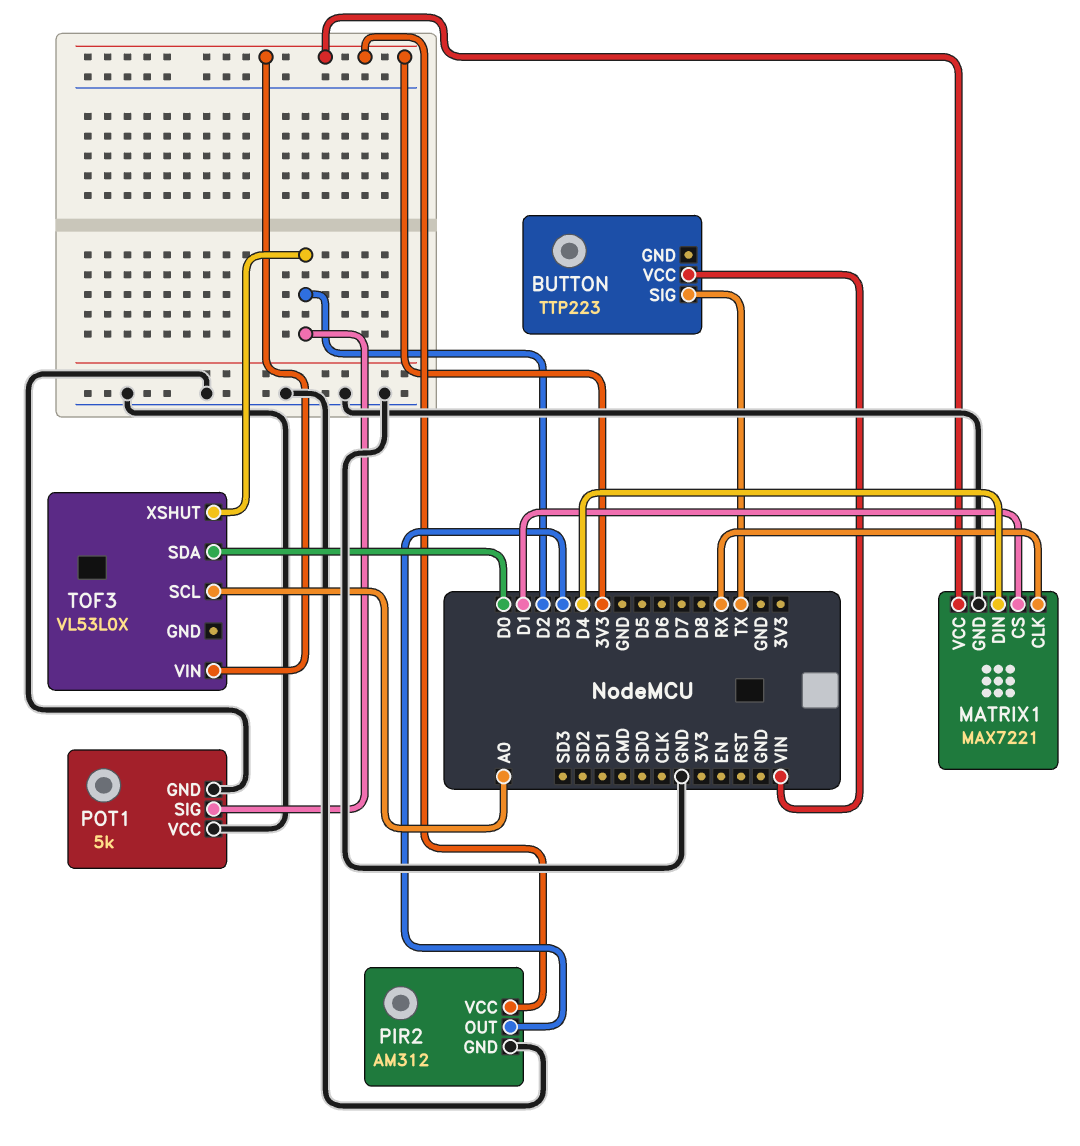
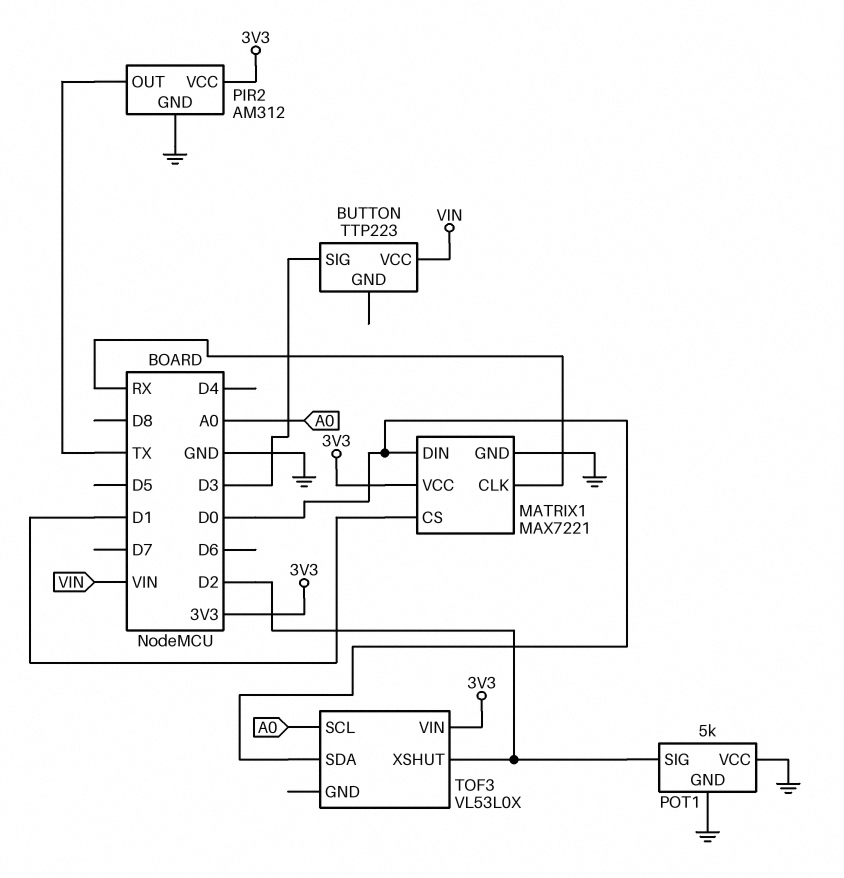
BUTTON pin SIG: TX -> D3
MATRIX1 pin DIN: D4 -> D0
PIR2 pin OUT: D3 -> TX

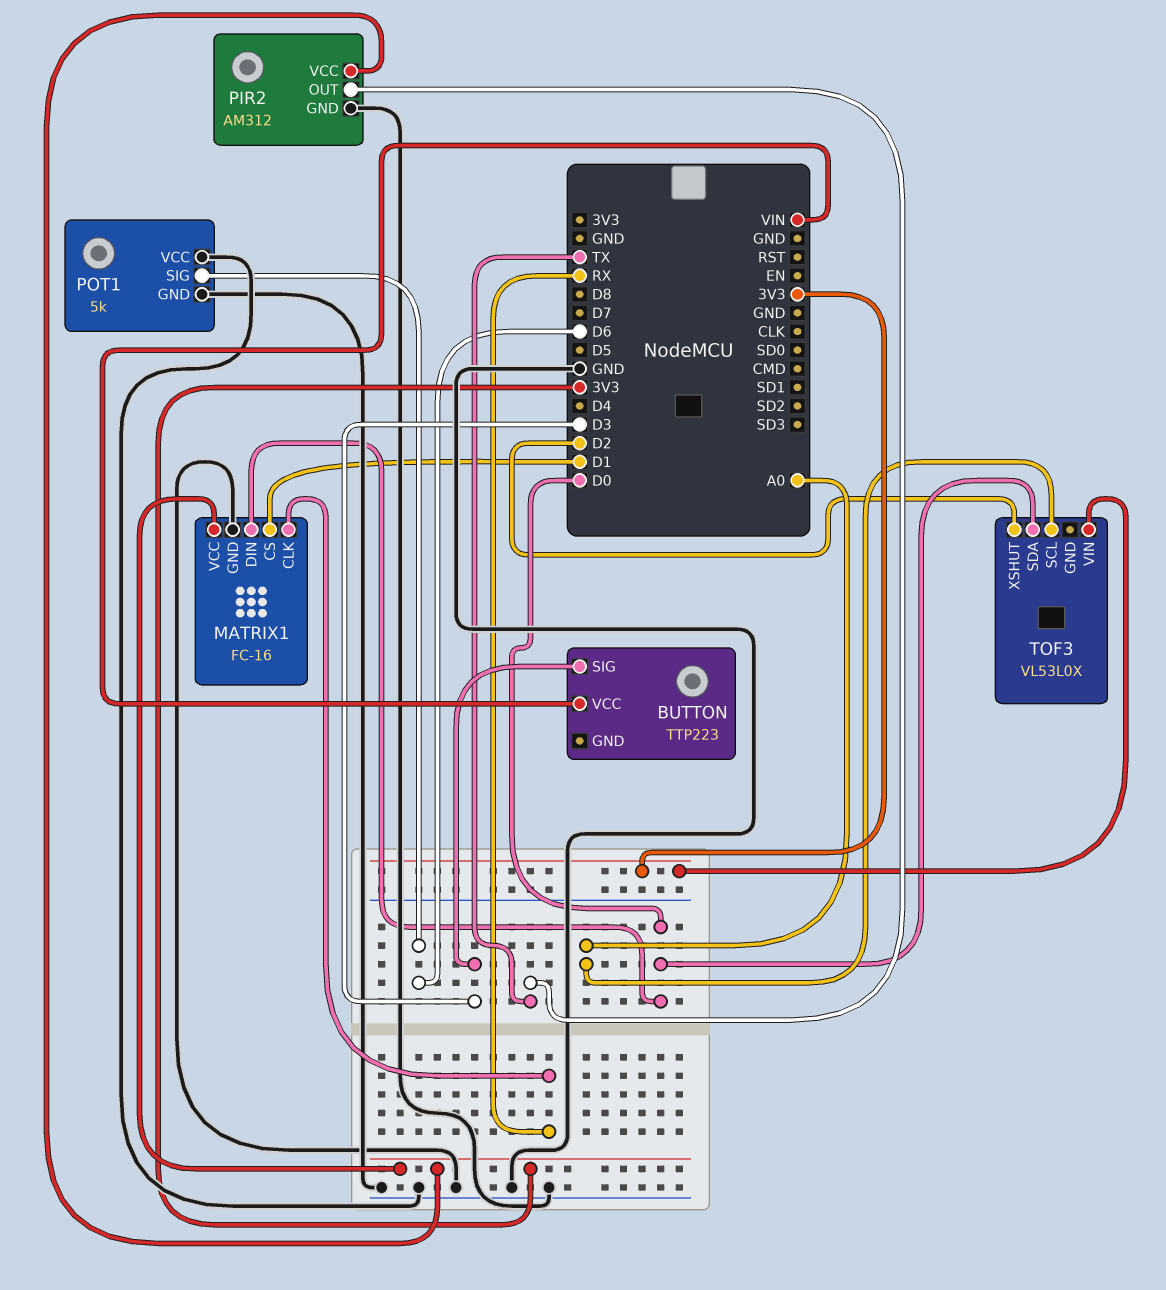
MATRIX1: MAX7221 -> FC-16
POT1 pin SIG: D2 -> D6

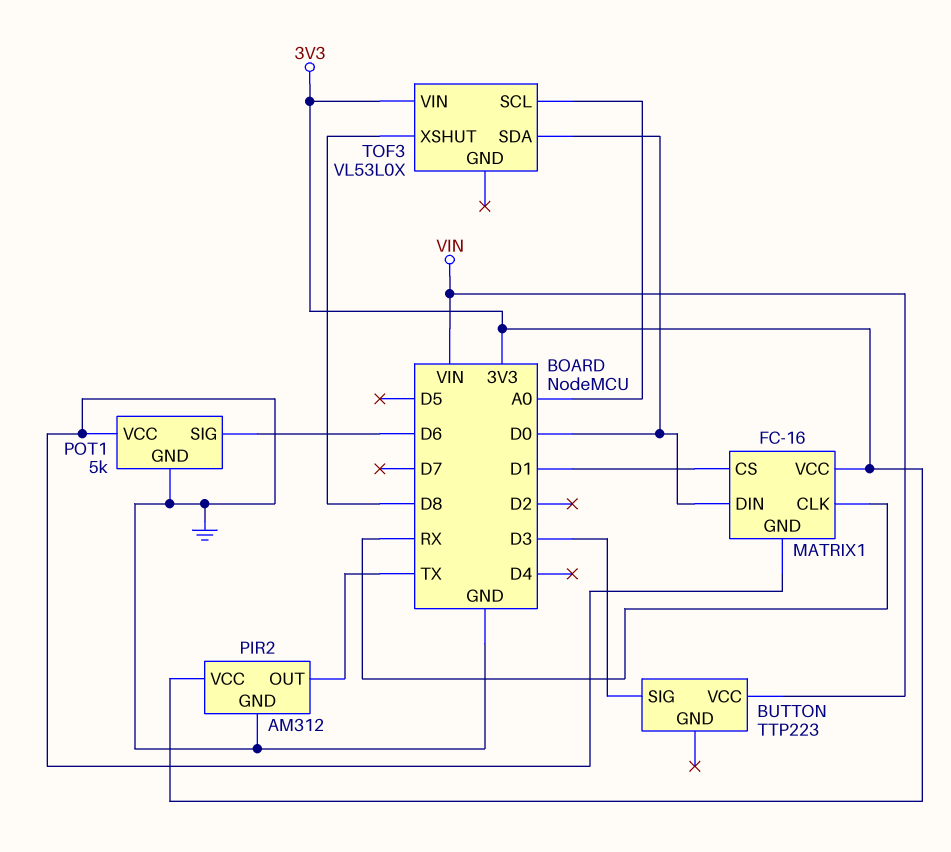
TOF3 pin XSHUT: D2 -> D8

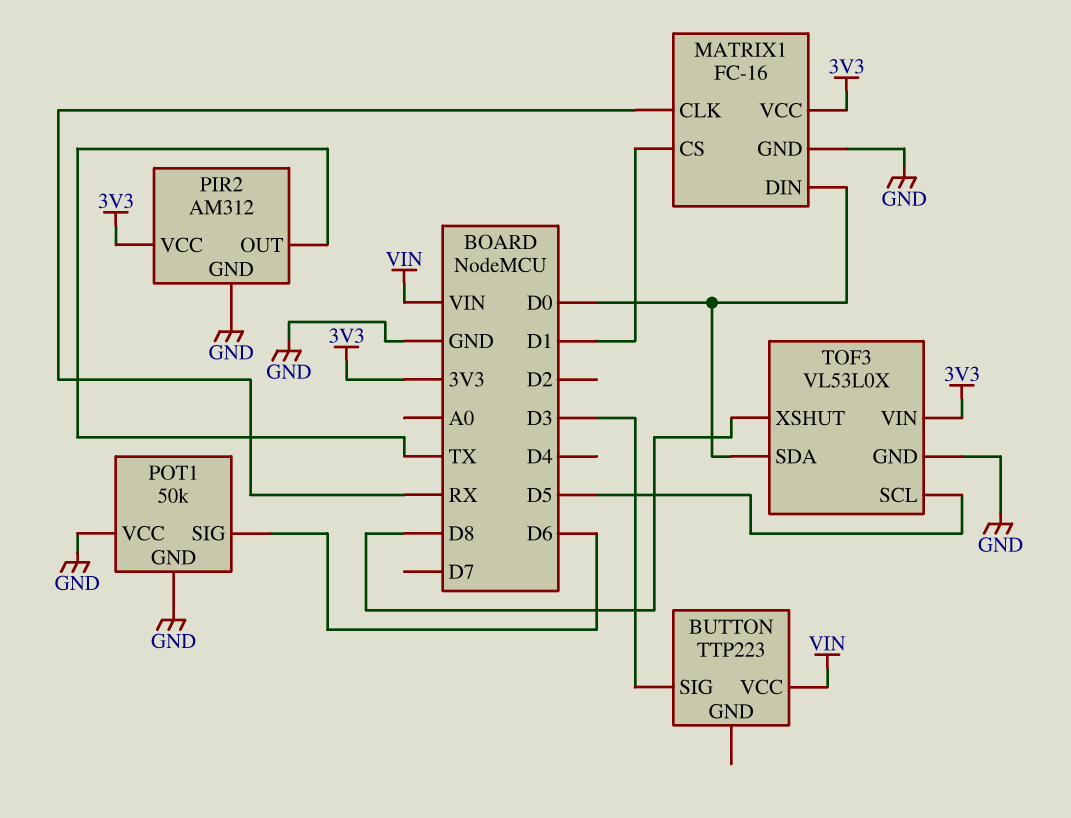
POT1: 5k -> 50k
TOF3 pin GND: none -> GND
TOF3 pin SCL: A0 -> D5

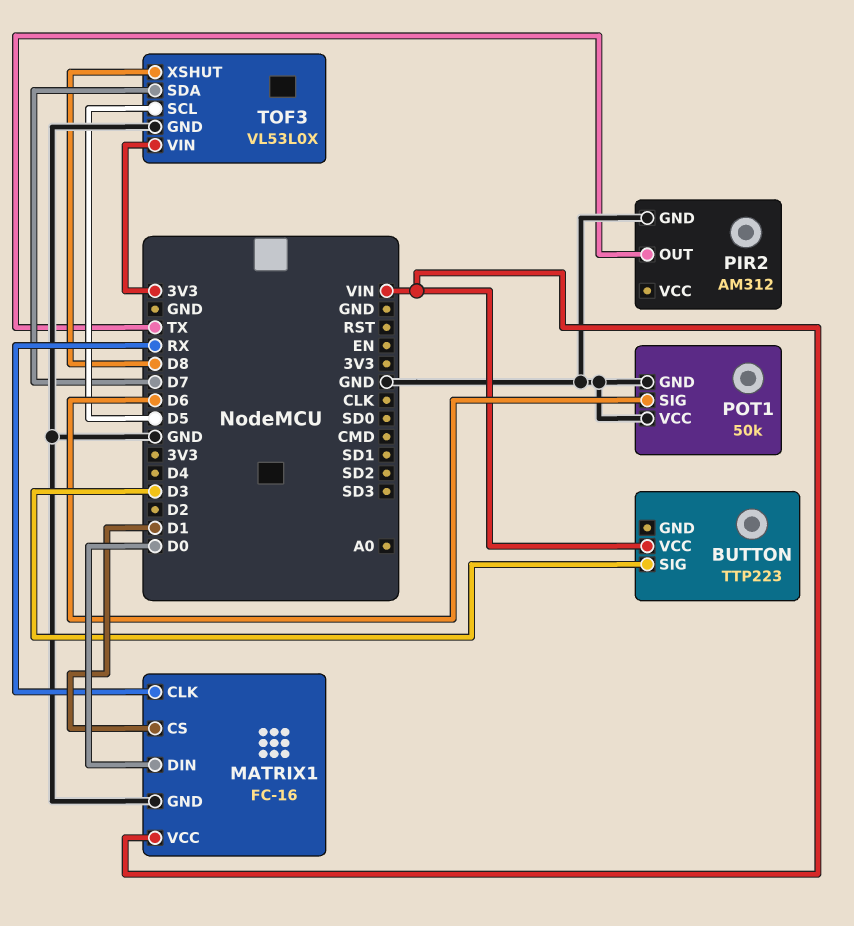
MATRIX1 pin VCC: 3V3 -> VIN
PIR2 pin VCC: 3V3 -> none
TOF3 pin SDA: D0 -> D7

